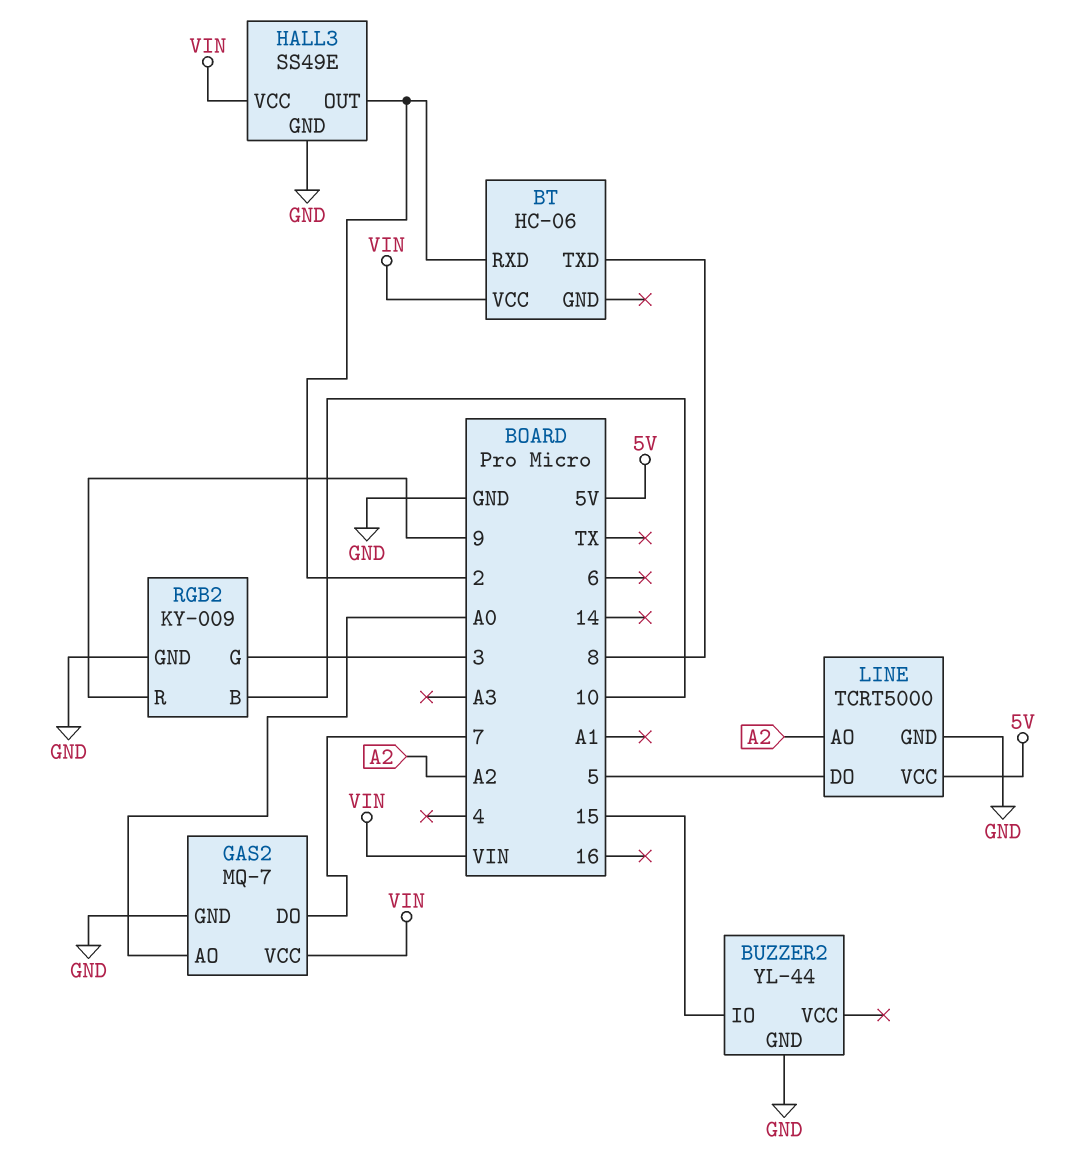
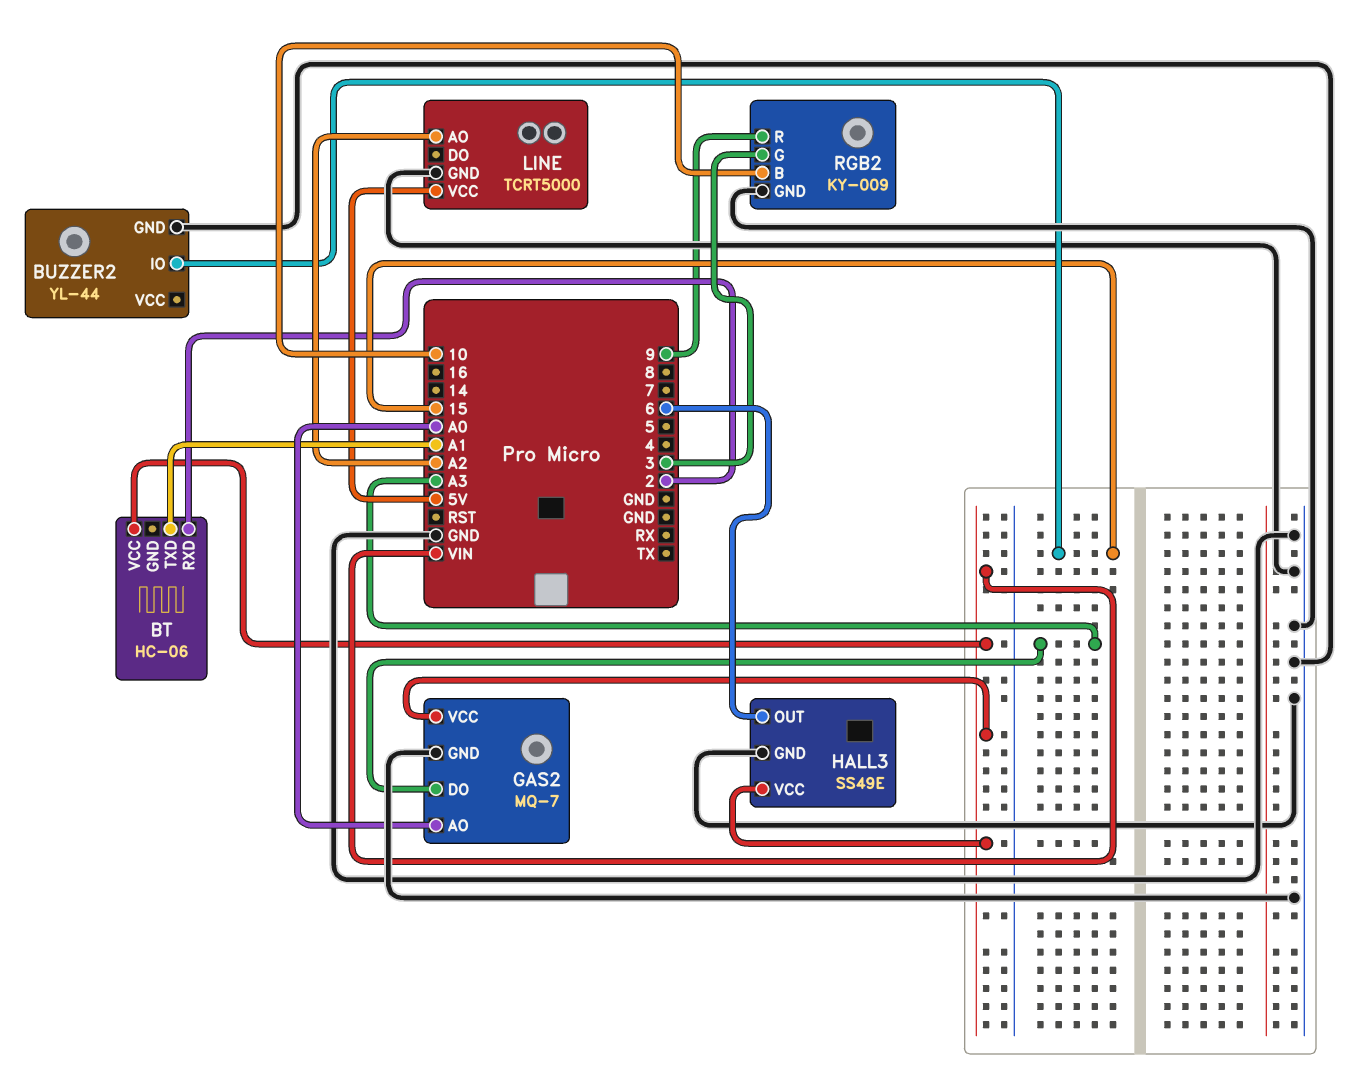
BT pin TXD: 8 -> A1
GAS2 pin DO: 7 -> A3
HALL3 pin OUT: 2 -> 6
LINE pin DO: 5 -> none

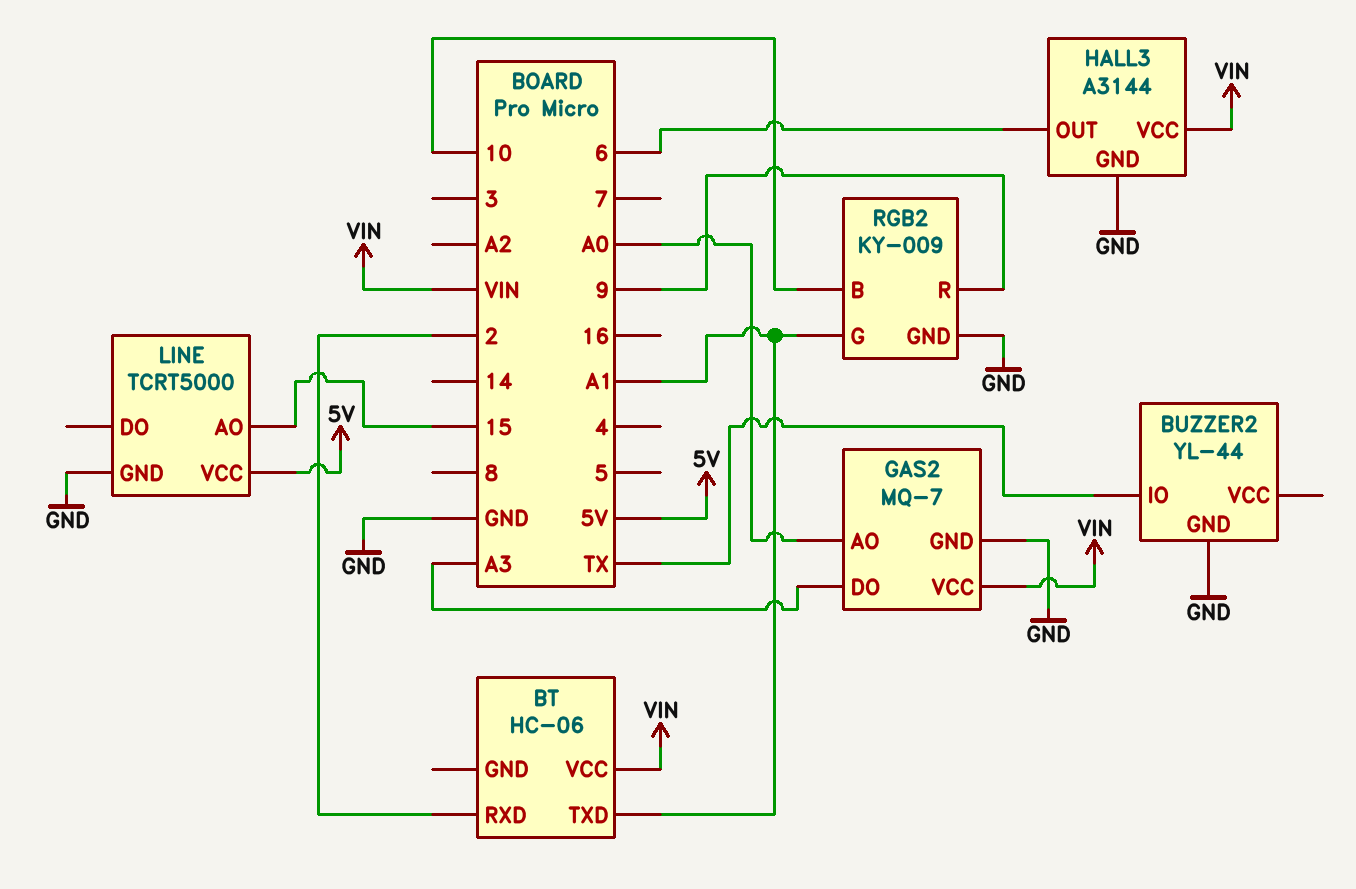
BUZZER2 pin IO: 15 -> TX
HALL3: SS49E -> A3144
LINE pin AO: A2 -> 15
RGB2 pin G: 3 -> A1

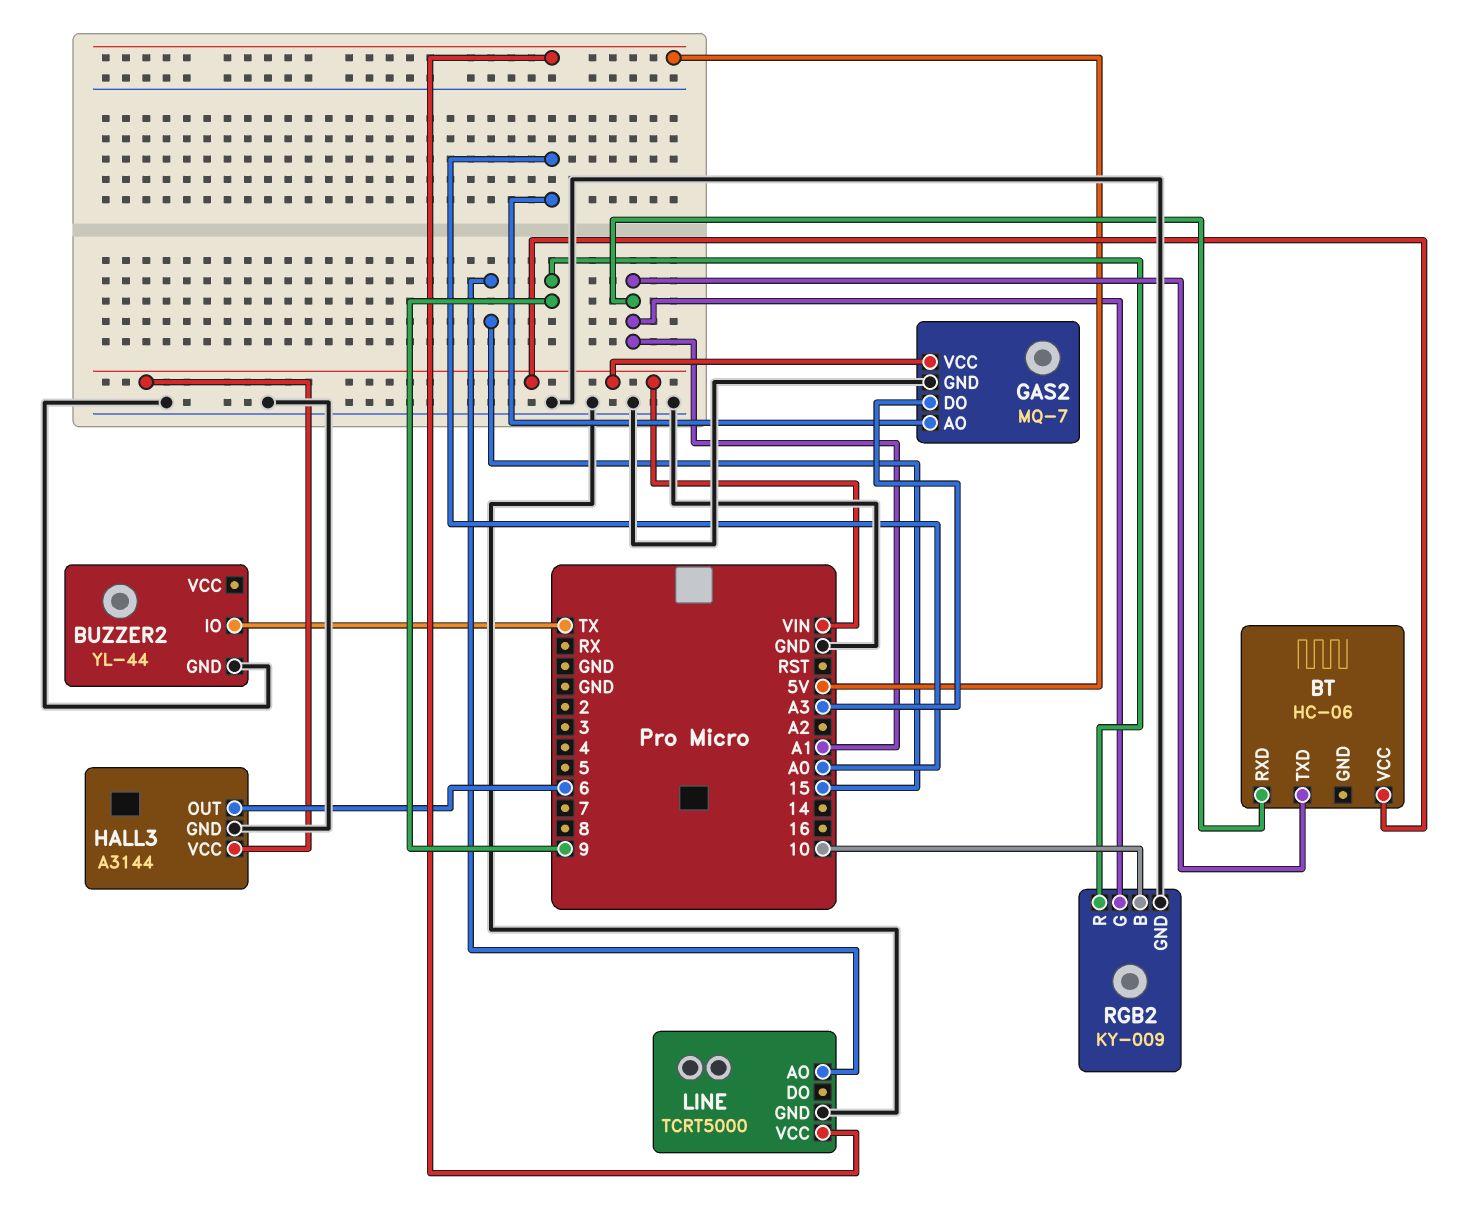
BT pin RXD: 2 -> A1

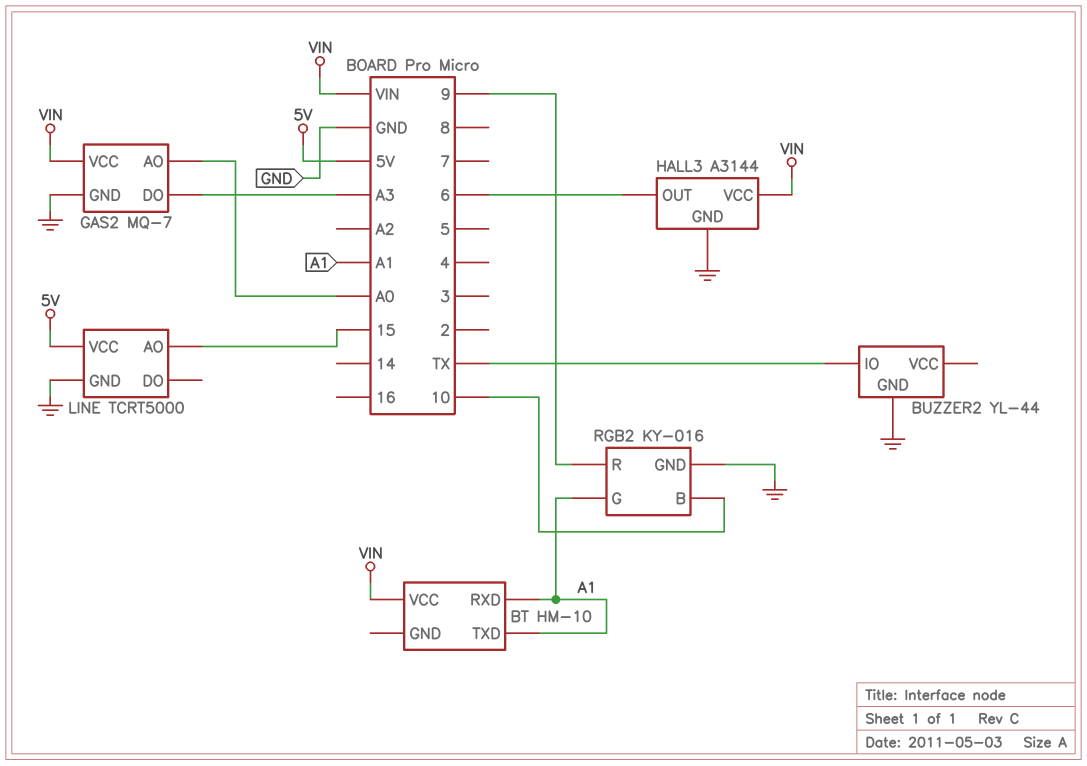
BT: HC-06 -> HM-10
RGB2: KY-009 -> KY-016

